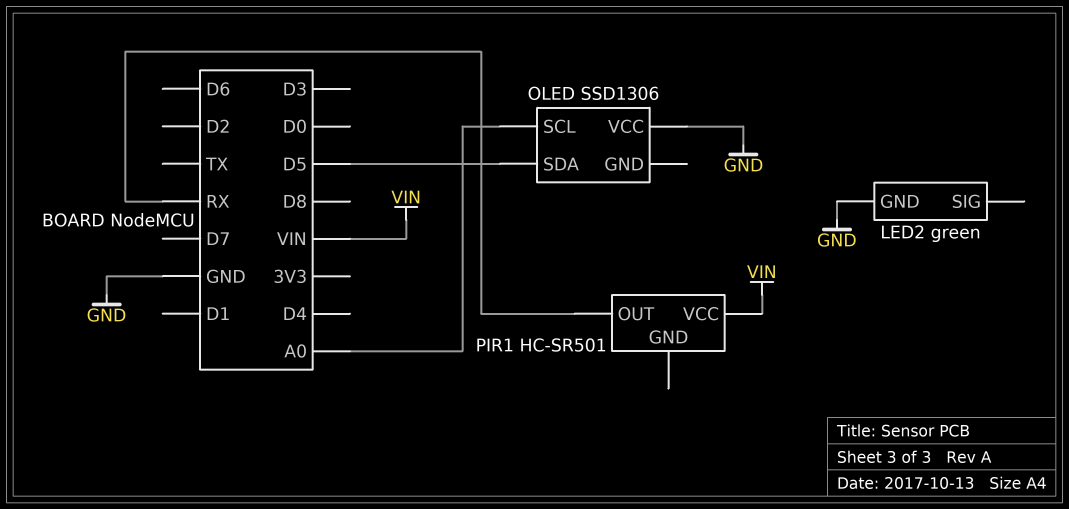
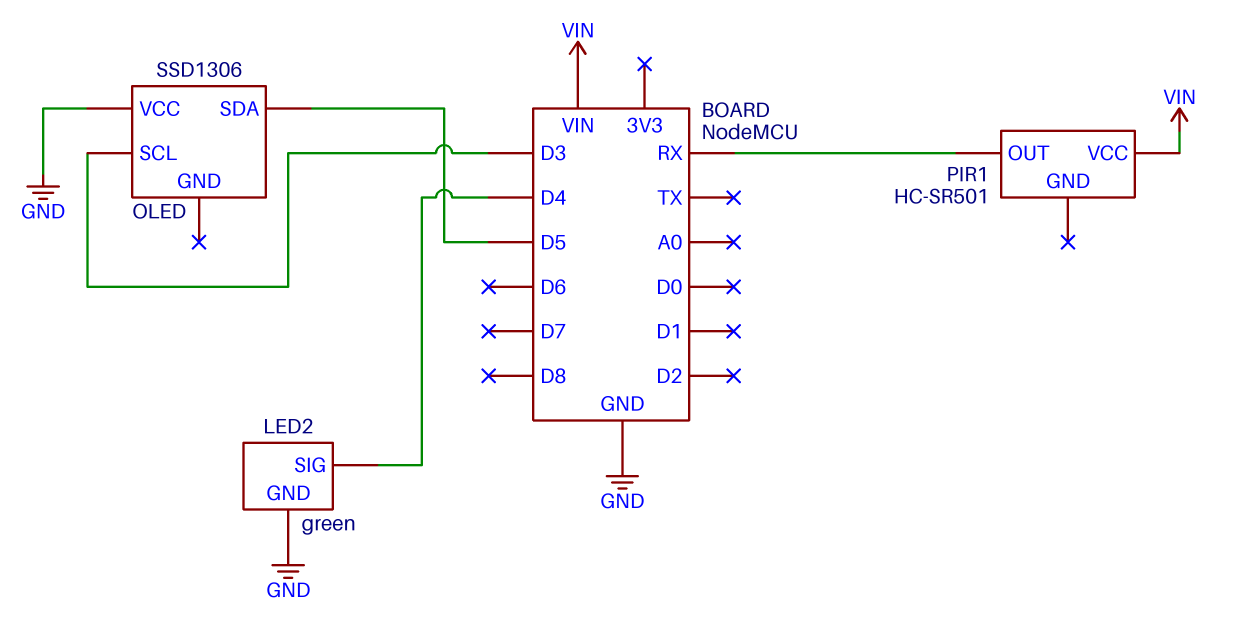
LED2 pin SIG: none -> D4
OLED pin SCL: A0 -> D3

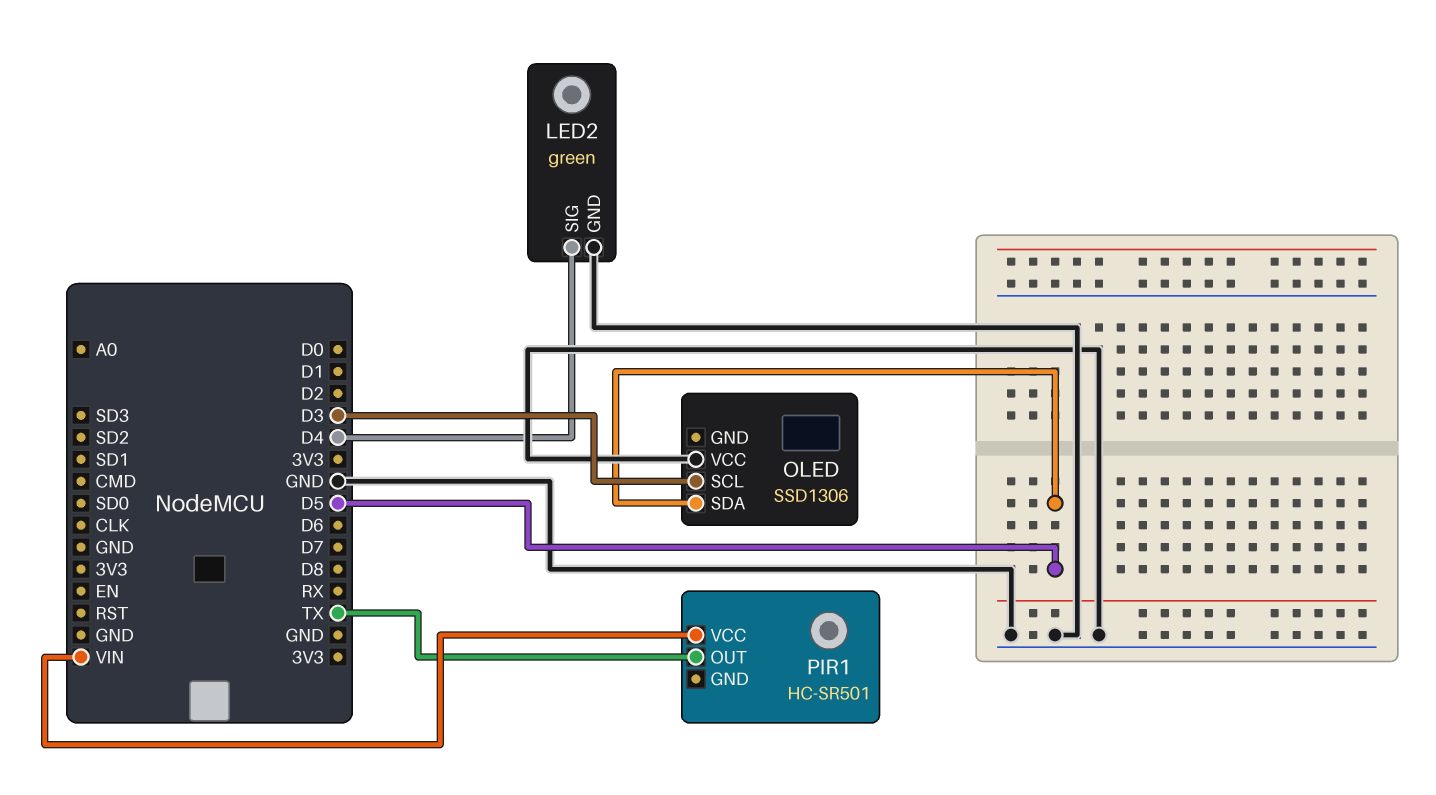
PIR1 pin OUT: RX -> TX

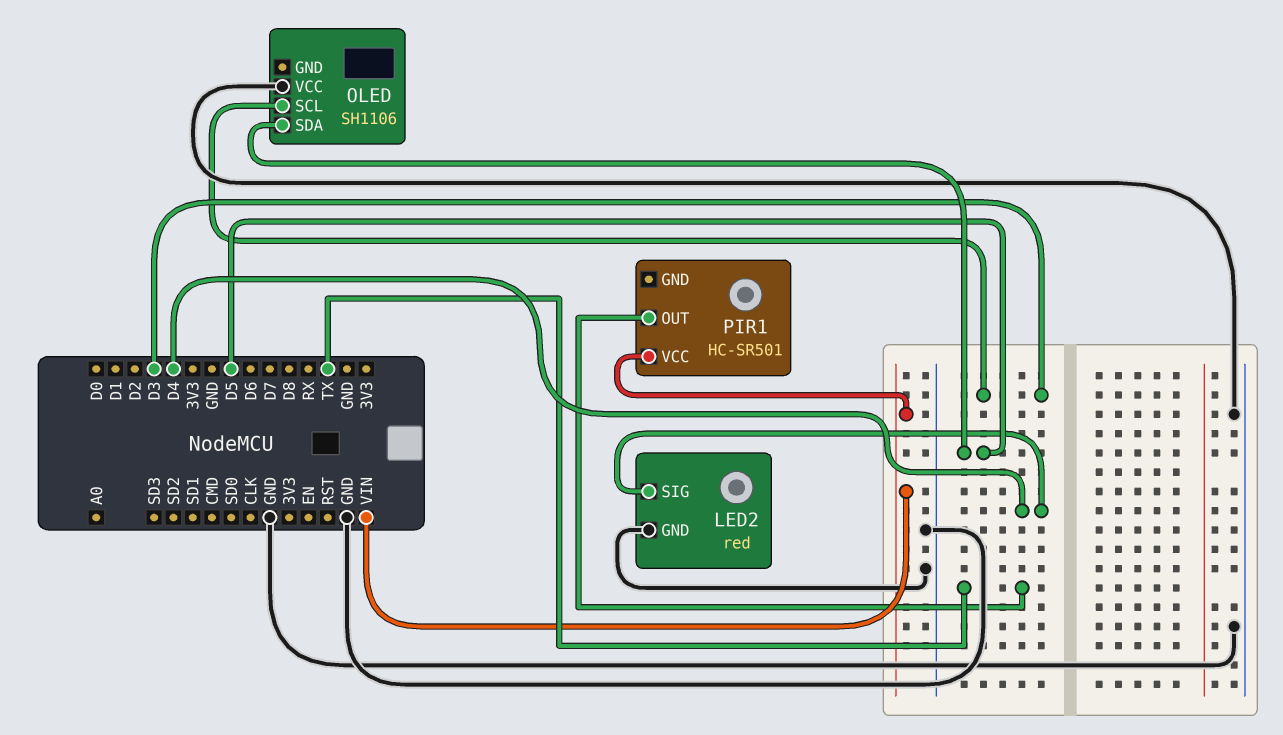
LED2: green -> red
OLED: SSD1306 -> SH1106

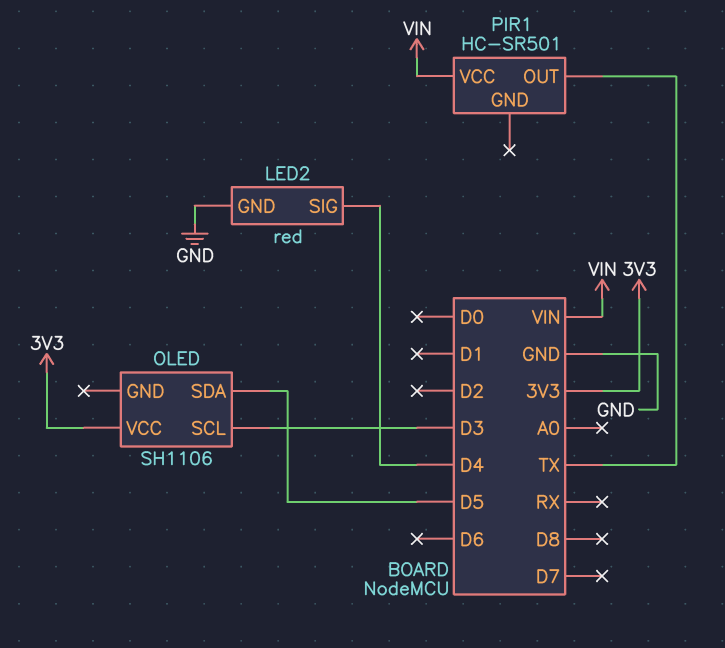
OLED pin VCC: GND -> 3V3

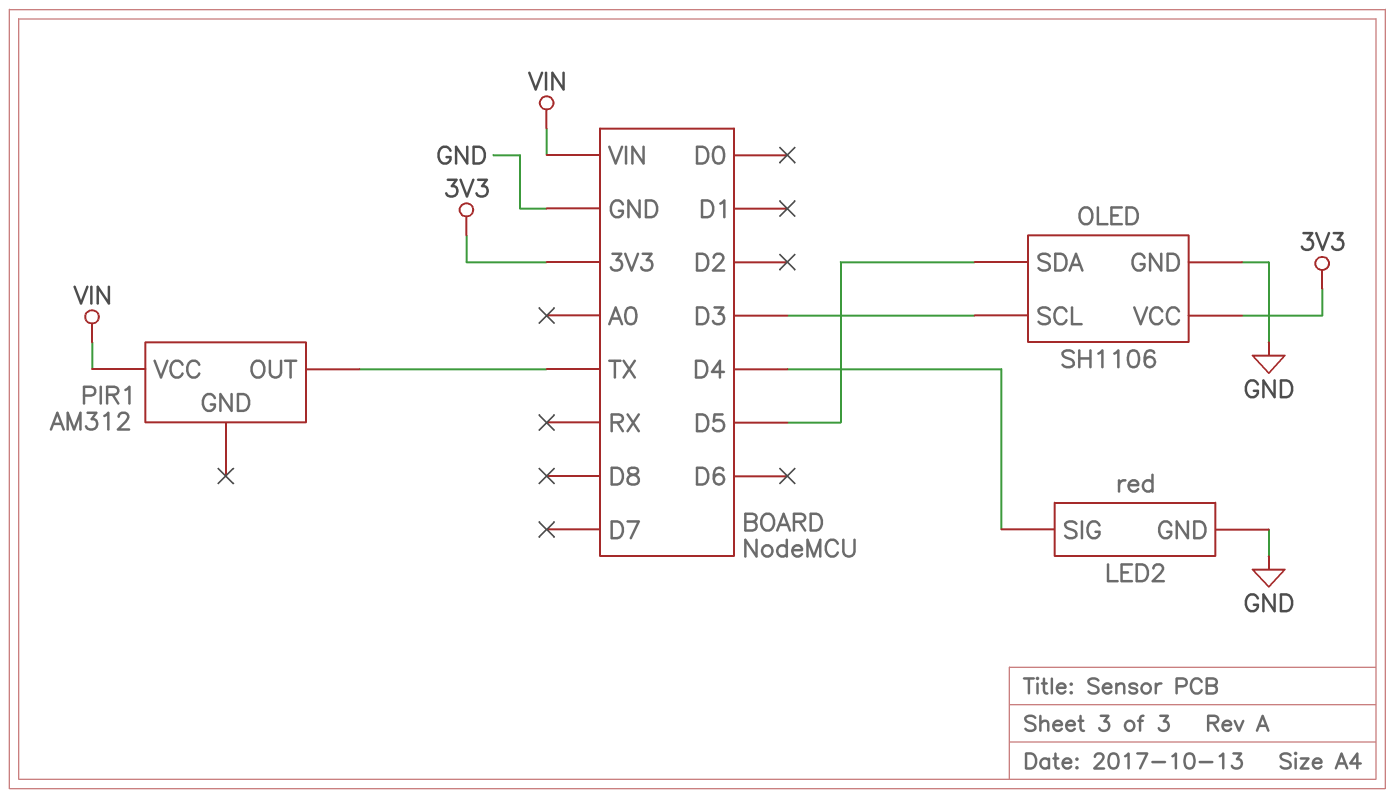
OLED pin GND: none -> GND
PIR1: HC-SR501 -> AM312

